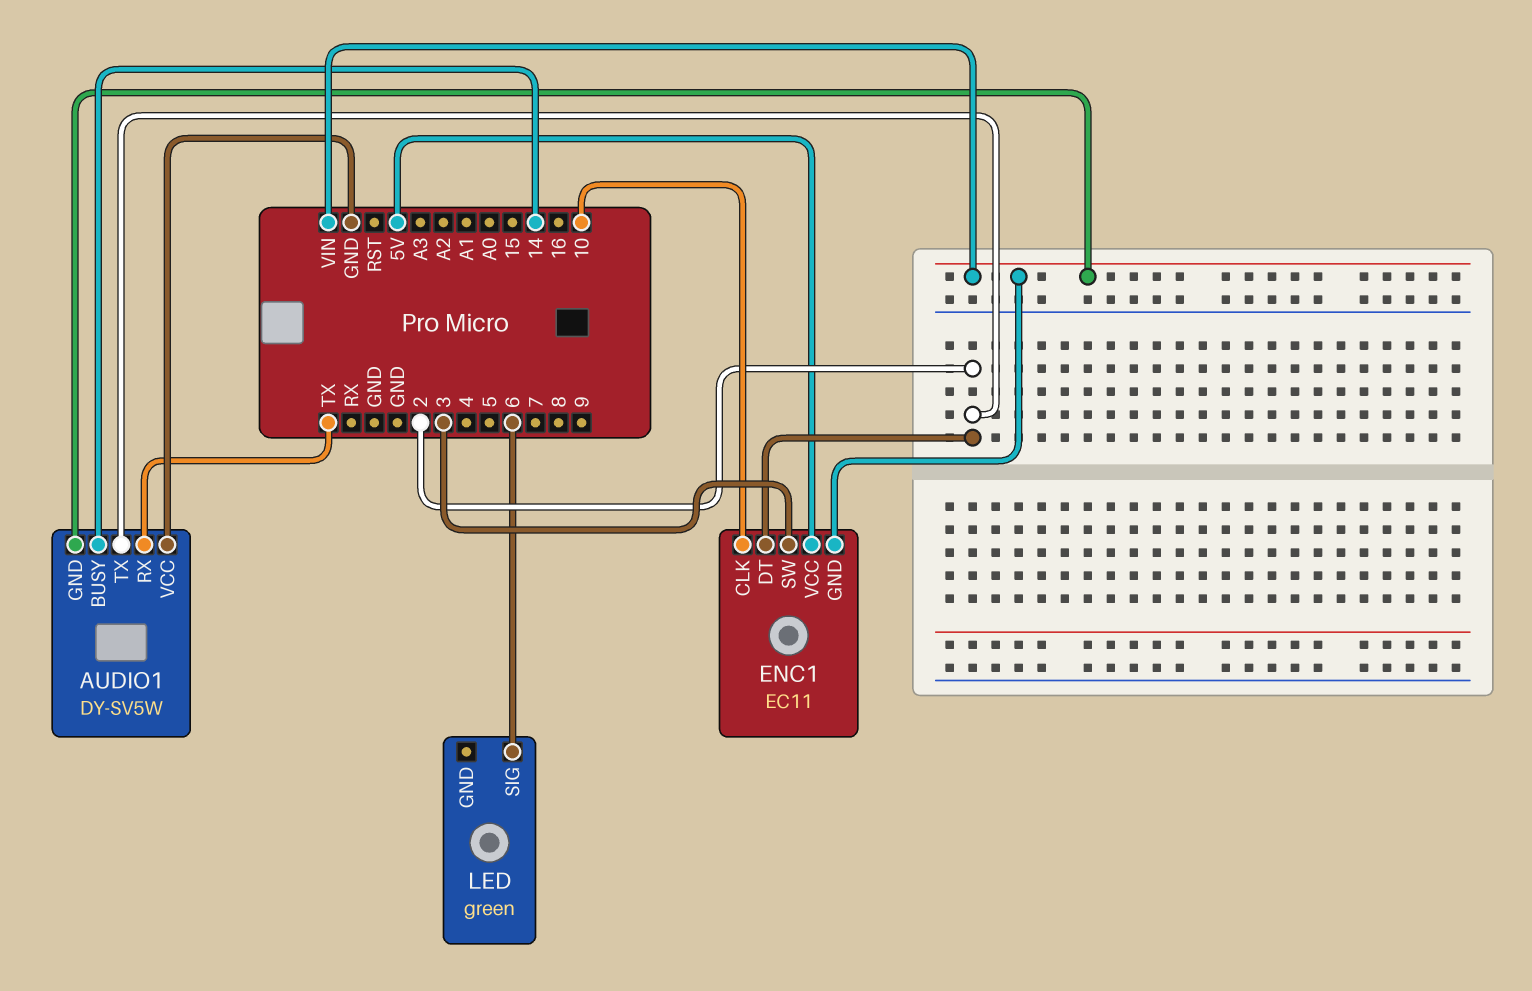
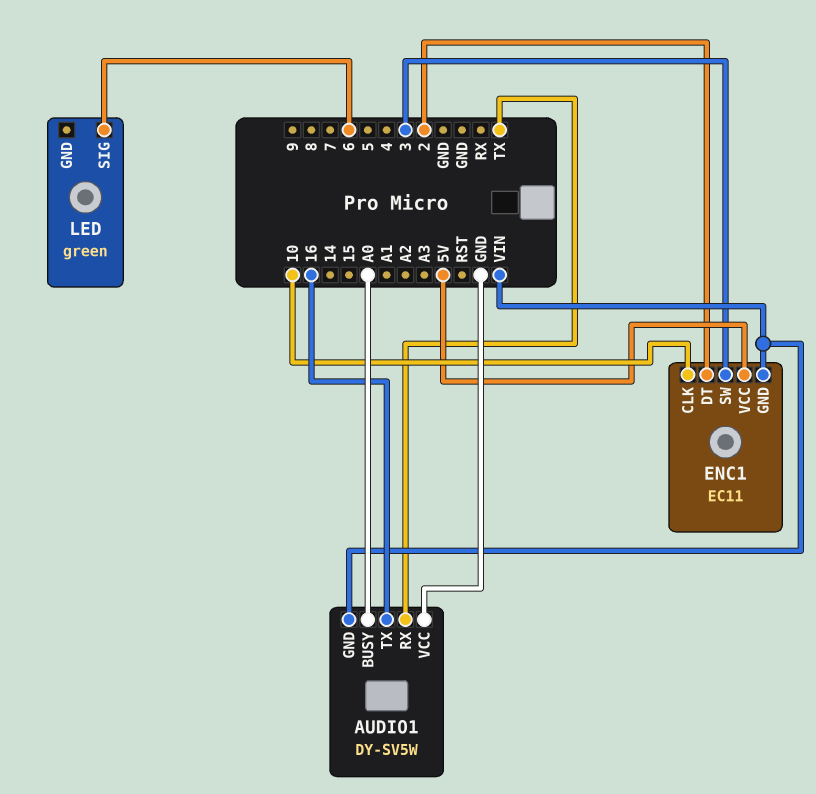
AUDIO1 pin BUSY: 14 -> A0
AUDIO1 pin TX: 2 -> 16

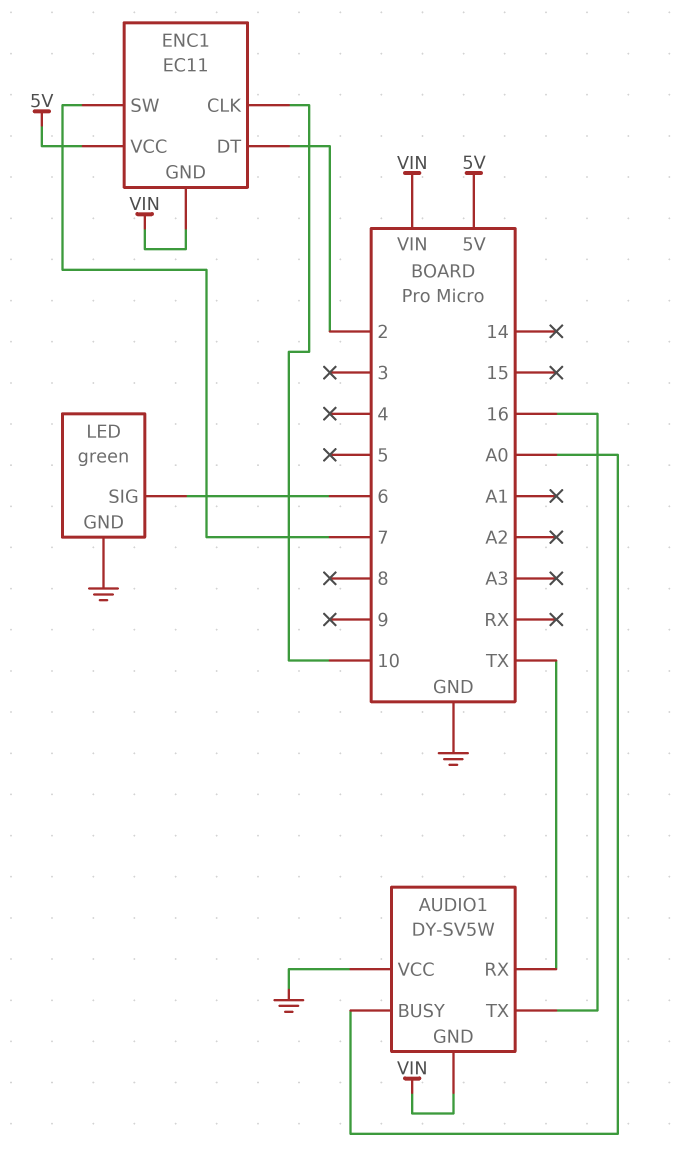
ENC1 pin SW: 3 -> 7
LED pin GND: none -> GND

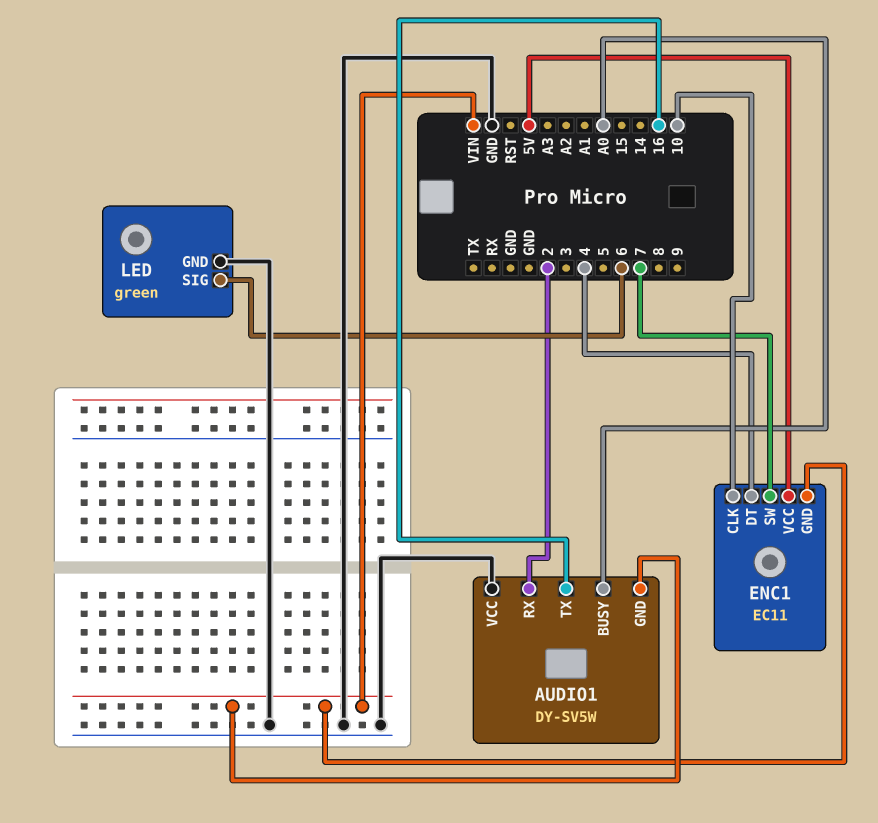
AUDIO1 pin RX: TX -> 2
ENC1 pin DT: 2 -> 4

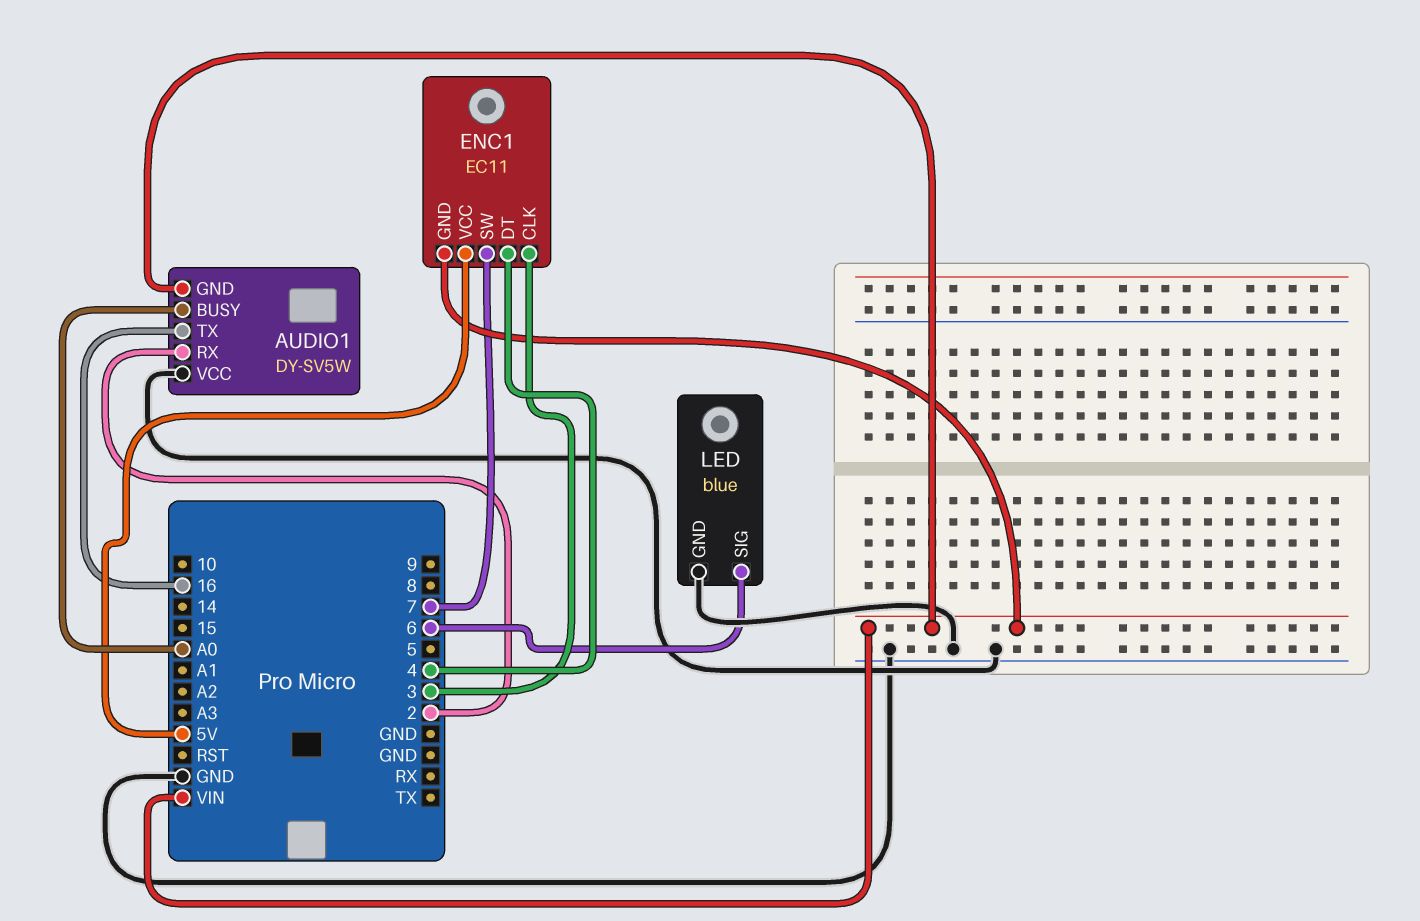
ENC1 pin CLK: 10 -> 3
LED: green -> blue

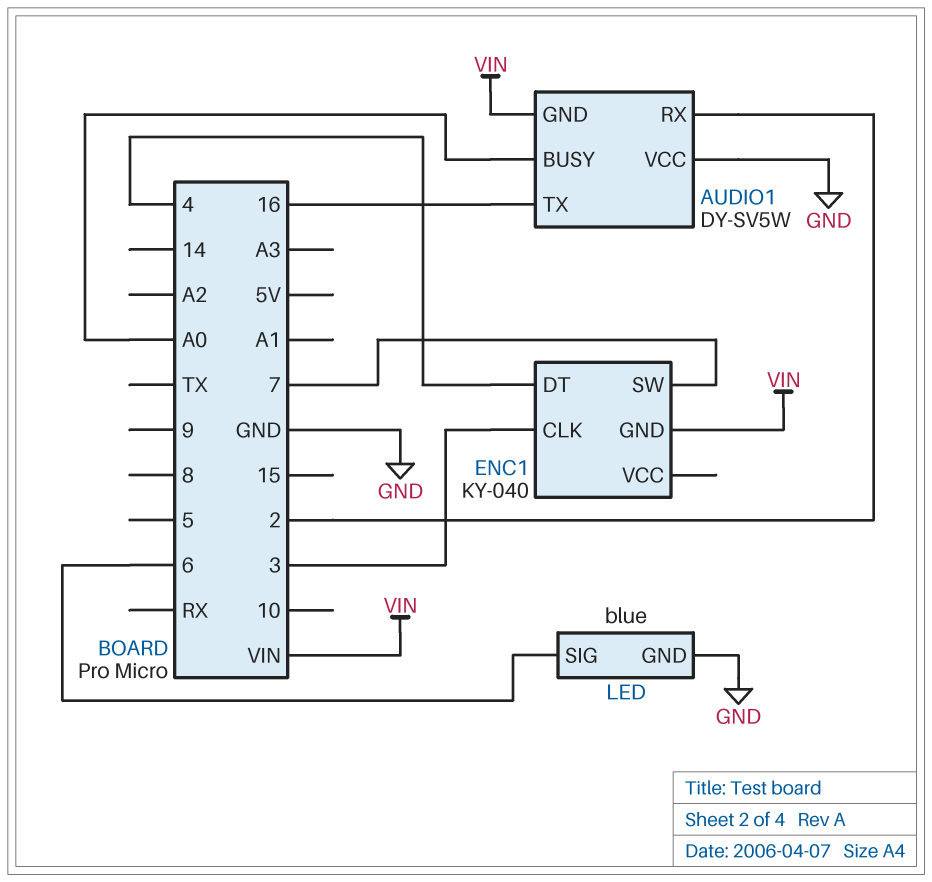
ENC1: EC11 -> KY-040
ENC1 pin VCC: 5V -> none

